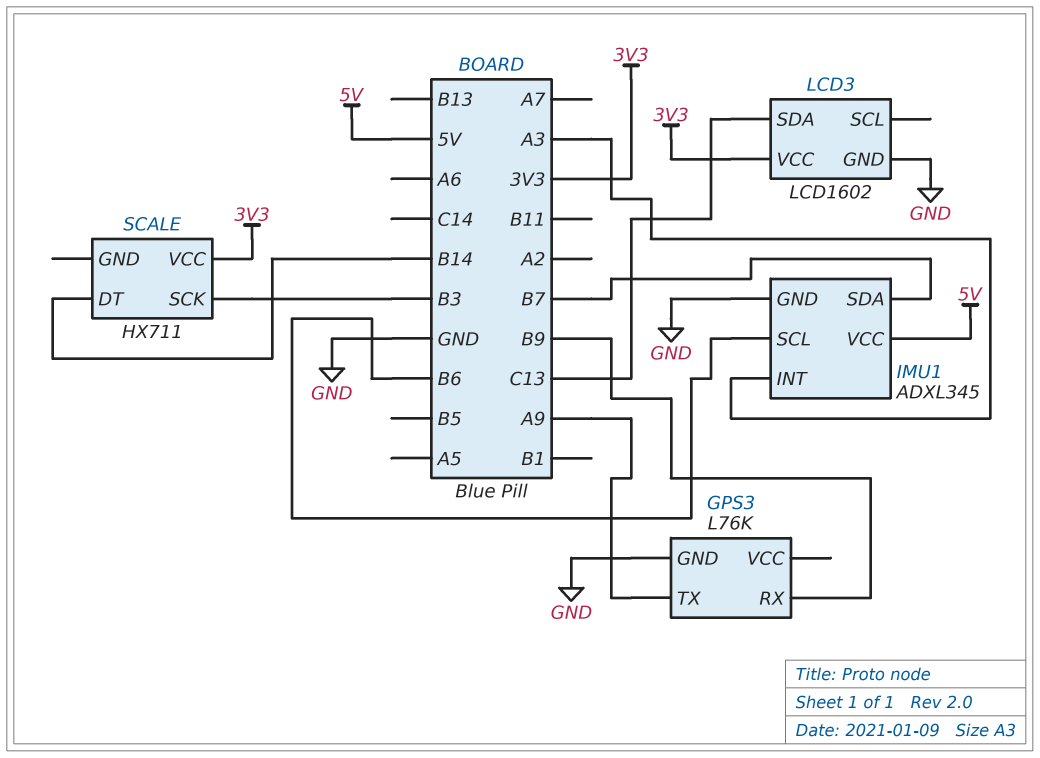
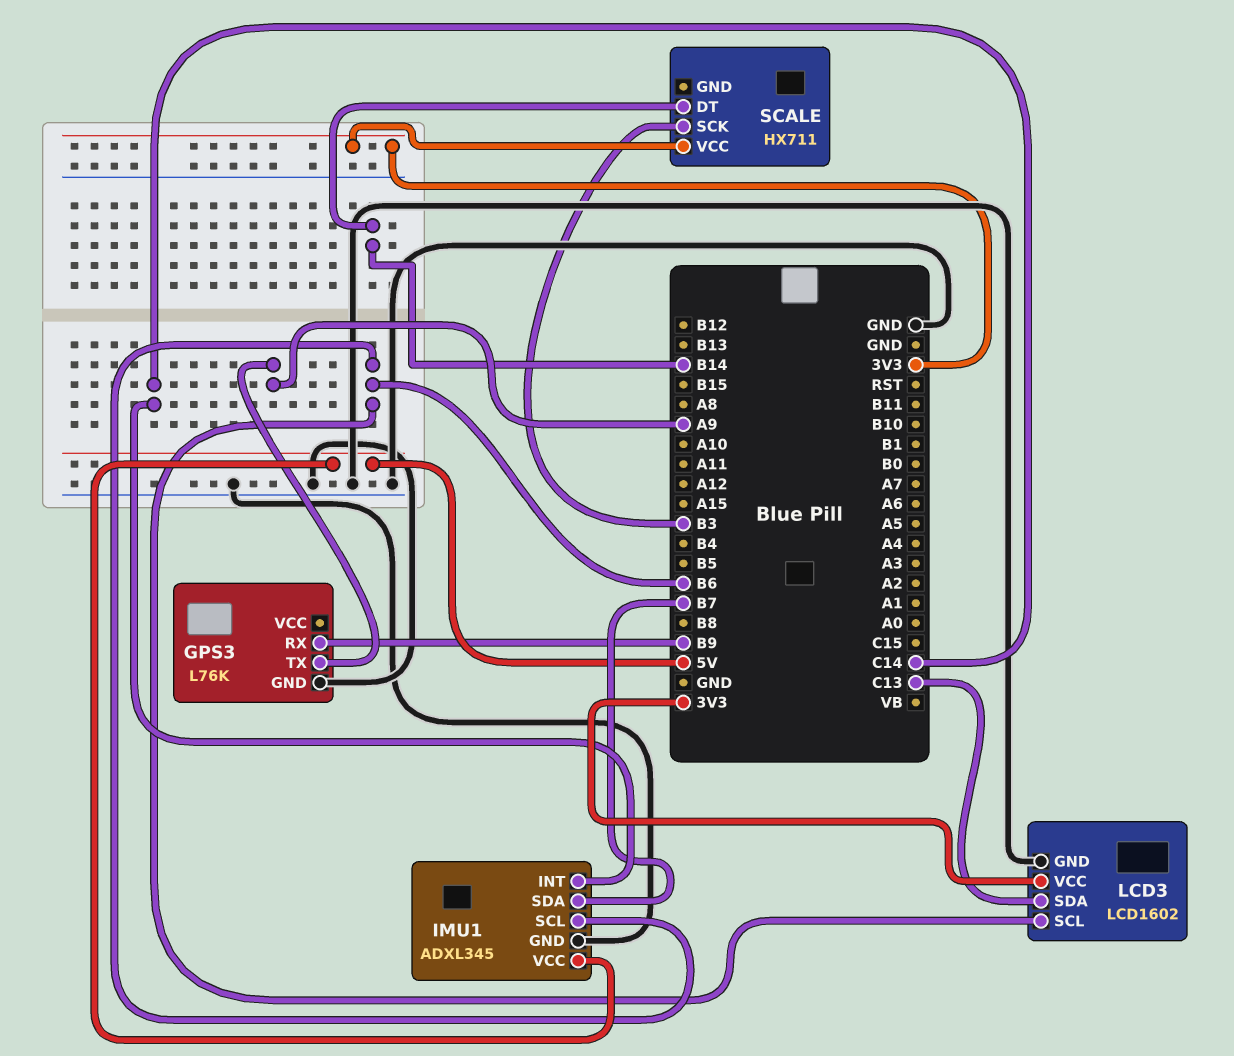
IMU1 pin INT: A3 -> C14
LCD3 pin SCL: none -> B6

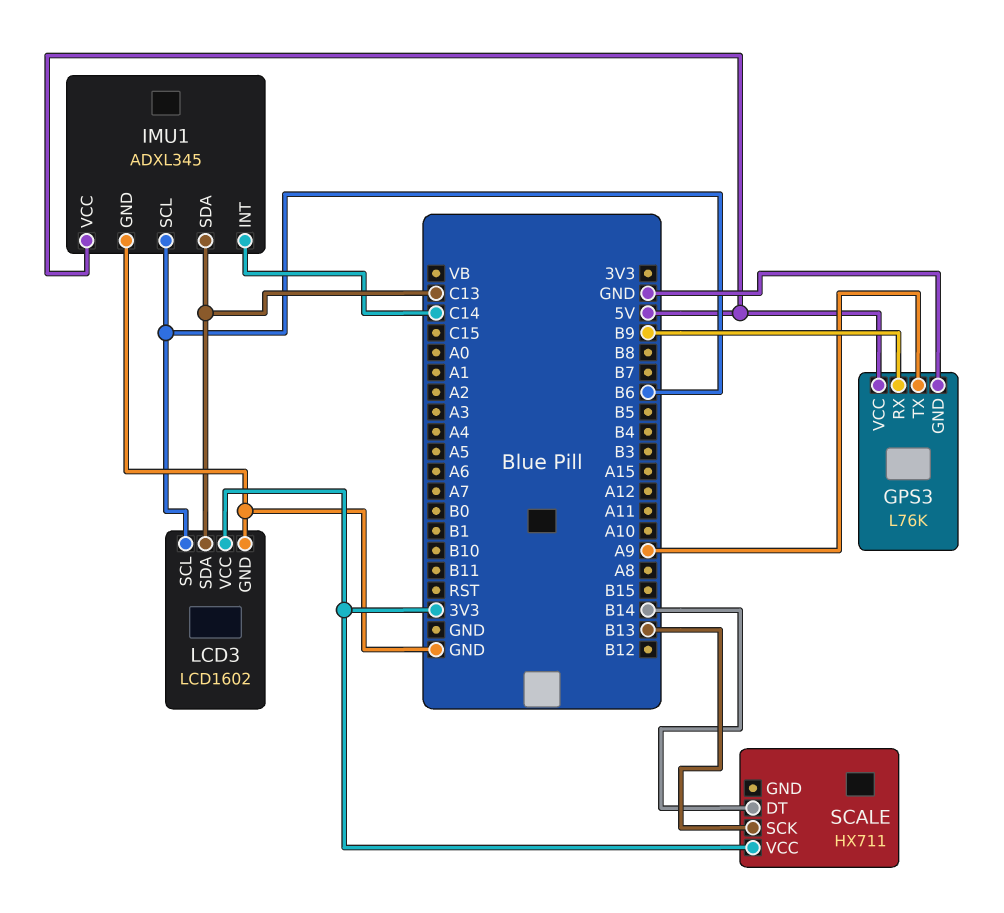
GPS3 pin VCC: none -> 5V
IMU1 pin SDA: B7 -> C13
SCALE pin SCK: B3 -> B13

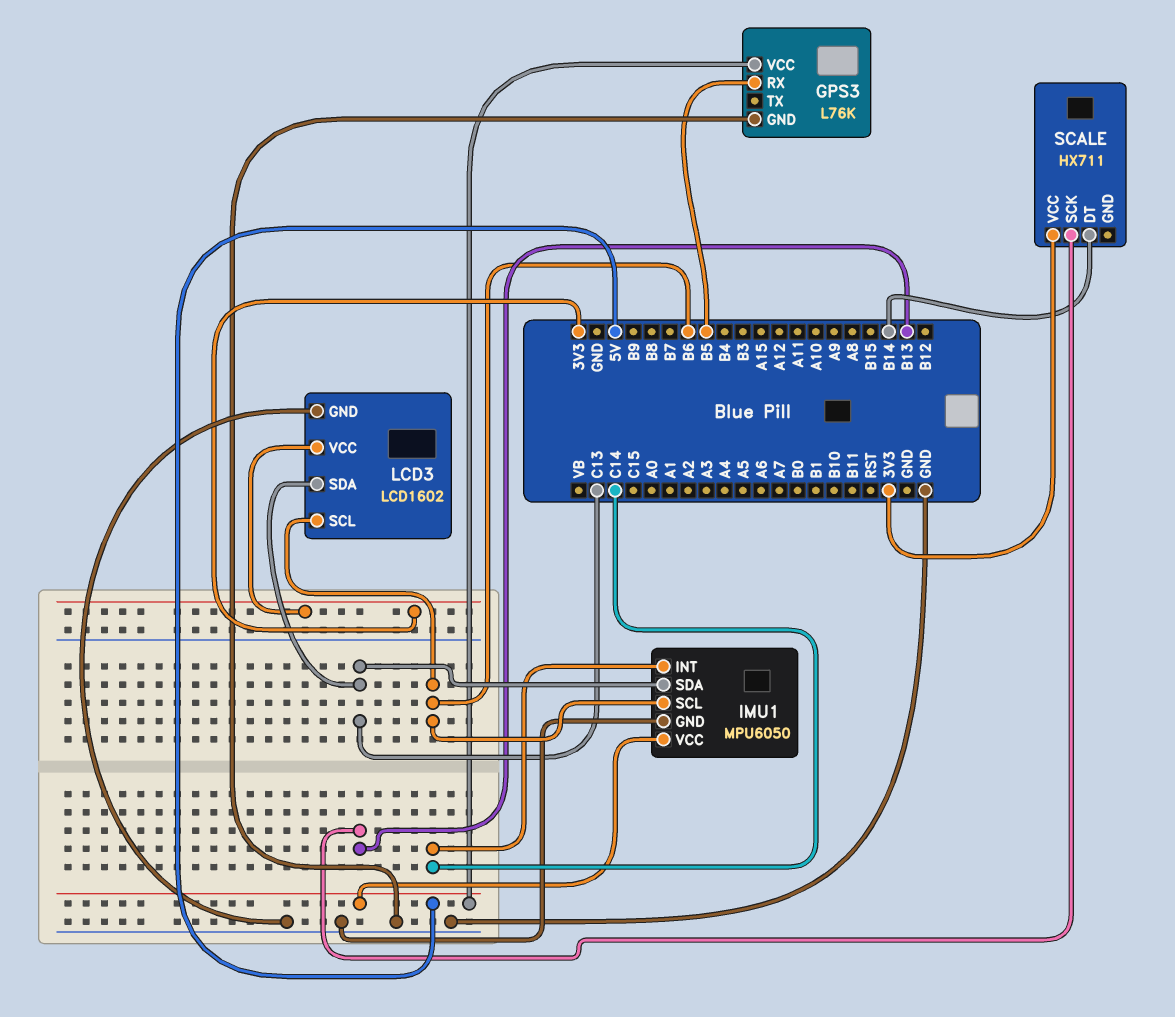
GPS3 pin RX: B9 -> B5
GPS3 pin TX: A9 -> none
IMU1: ADXL345 -> MPU6050

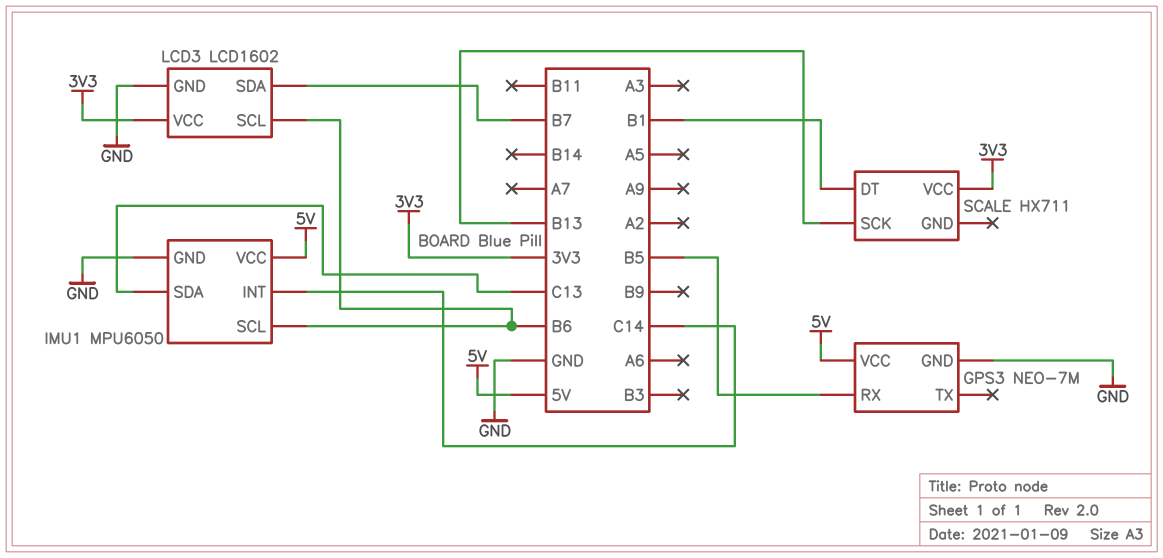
GPS3: L76K -> NEO-7M
LCD3 pin SDA: C13 -> B7
SCALE pin DT: B14 -> B1

